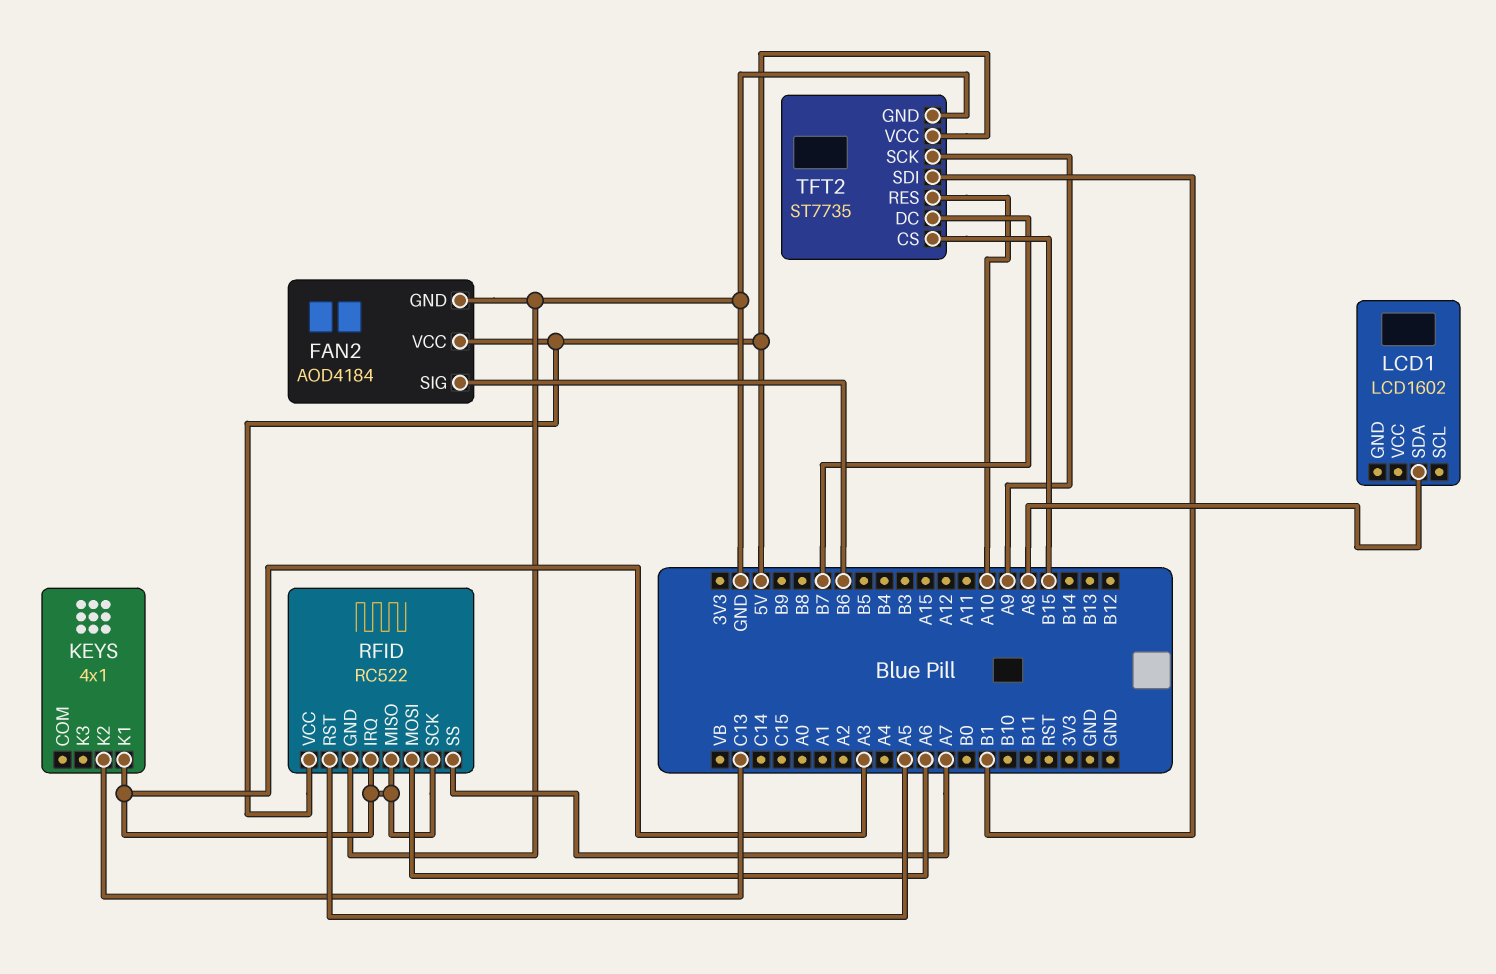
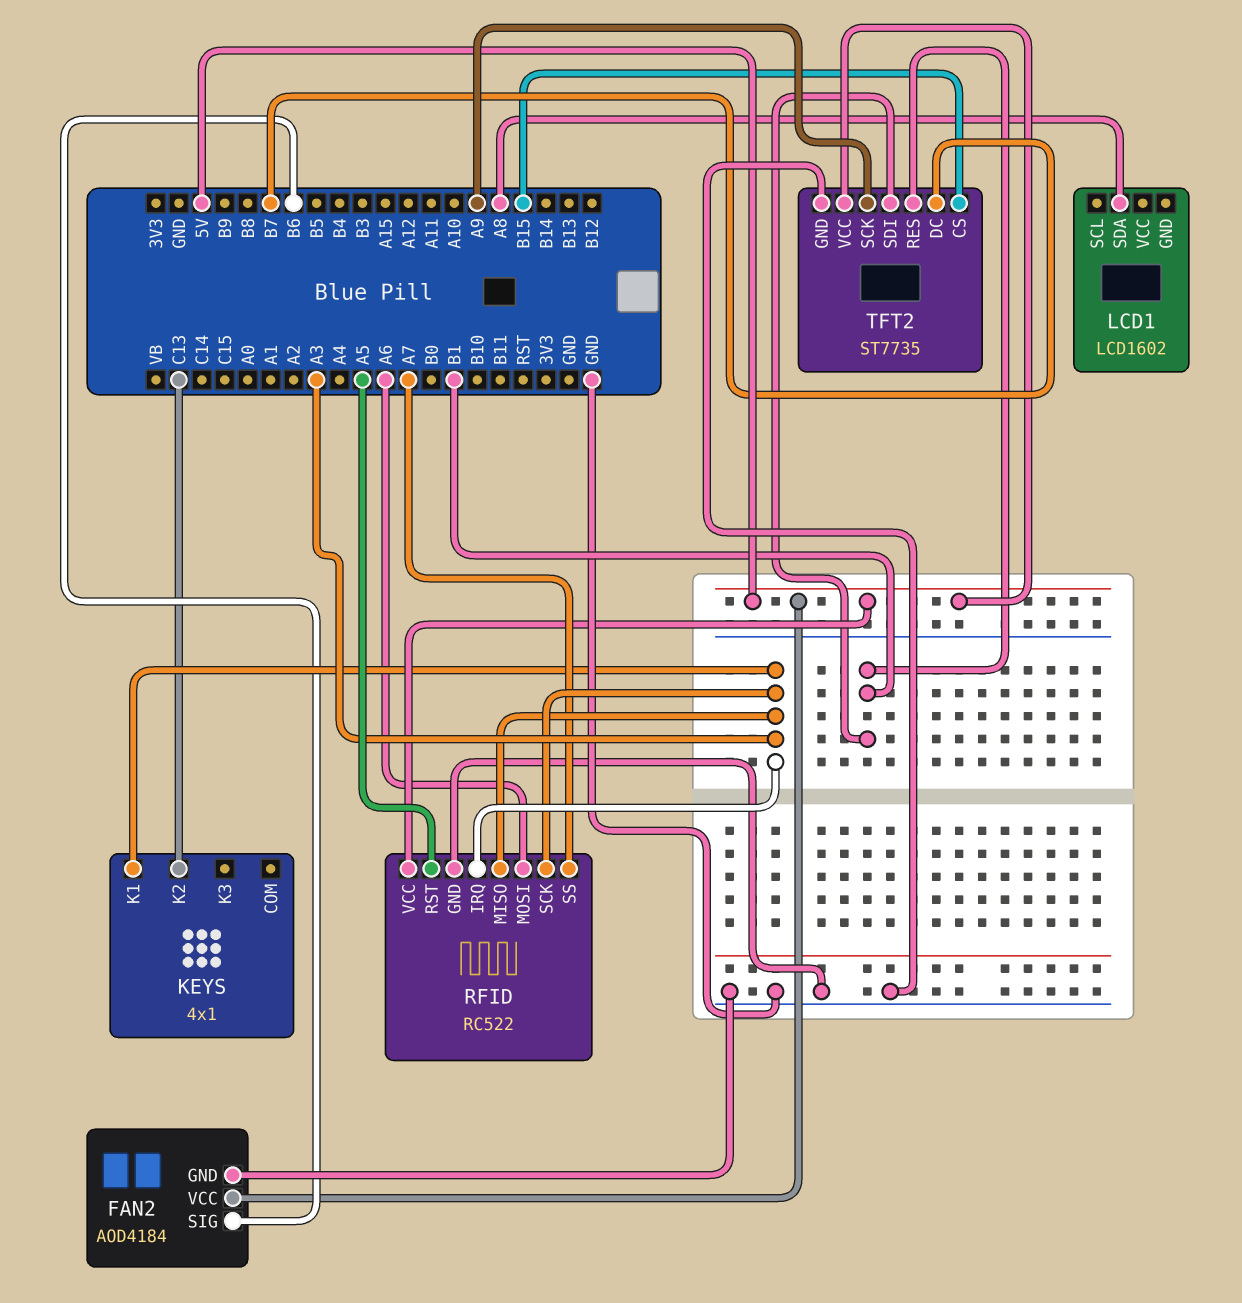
TFT2 pin RES: A10 -> B1

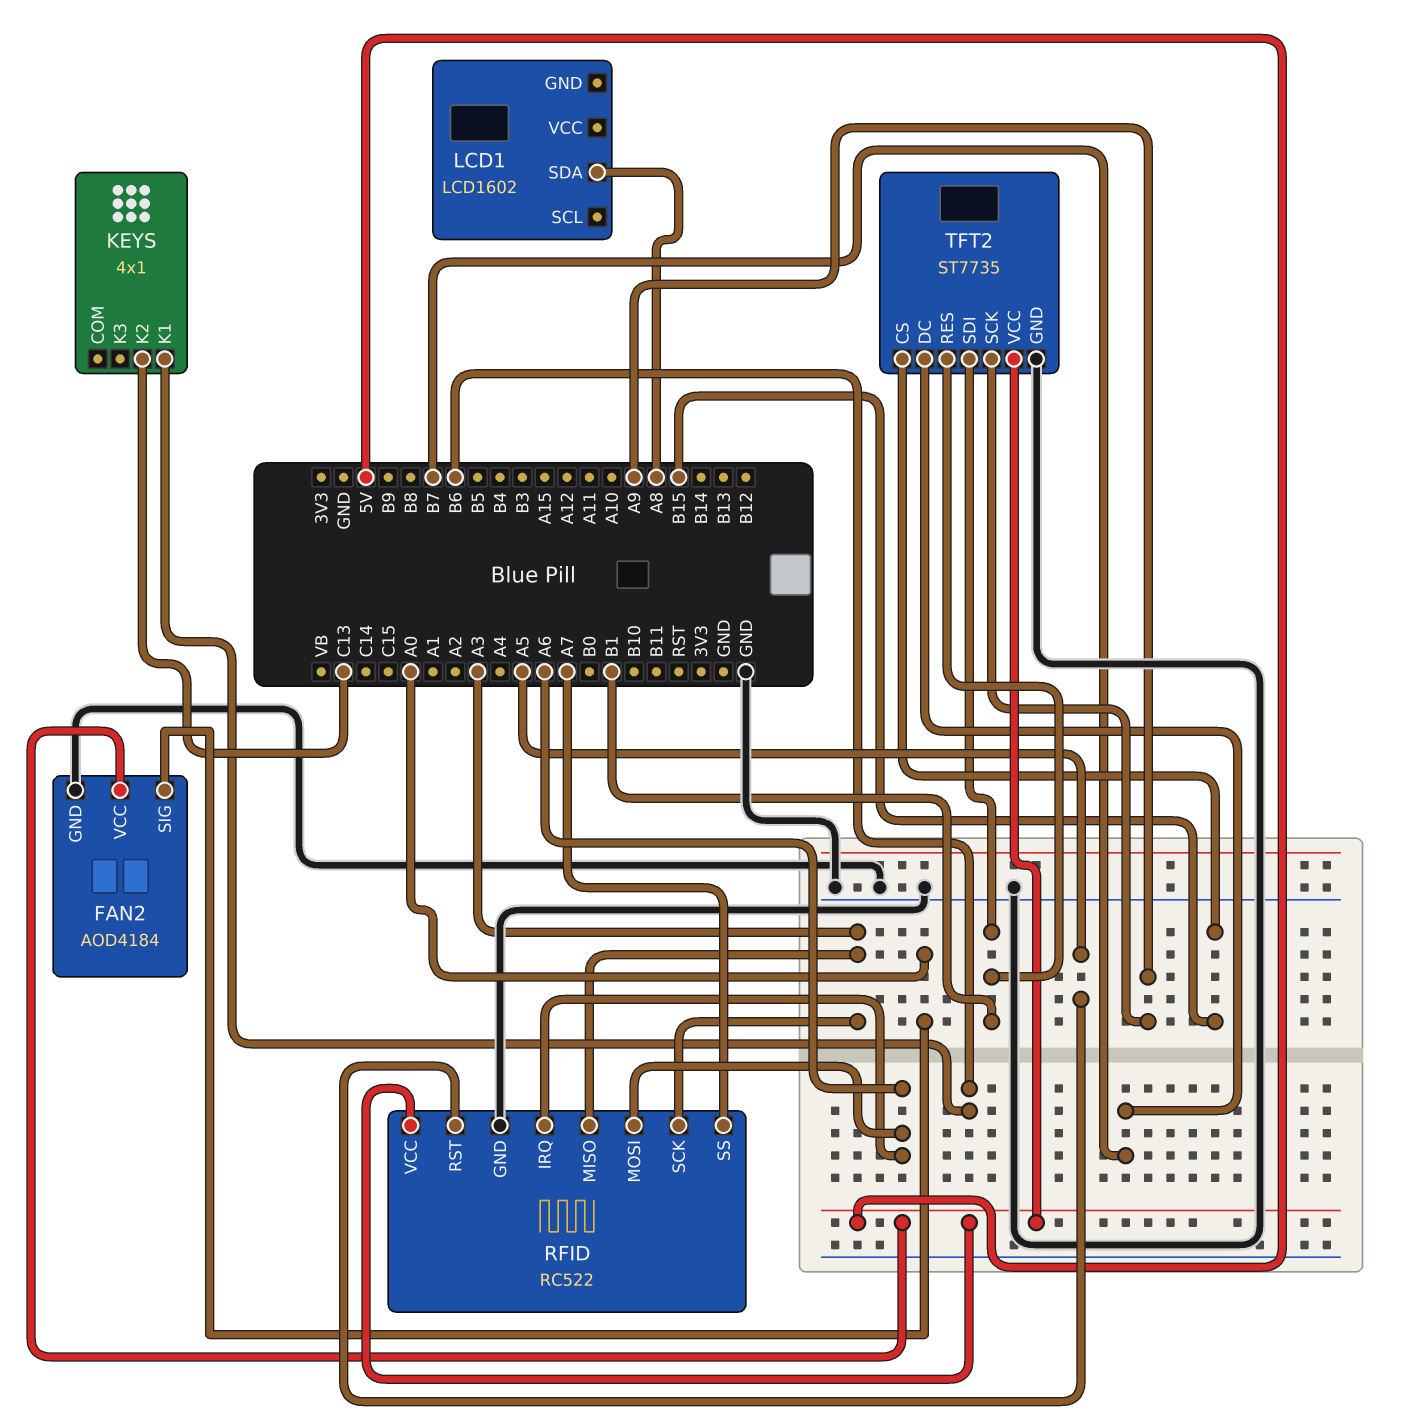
FAN2 pin SIG: B6 -> A0
KEYS pin K1: A3 -> B6
RFID pin IRQ: A3 -> A6

